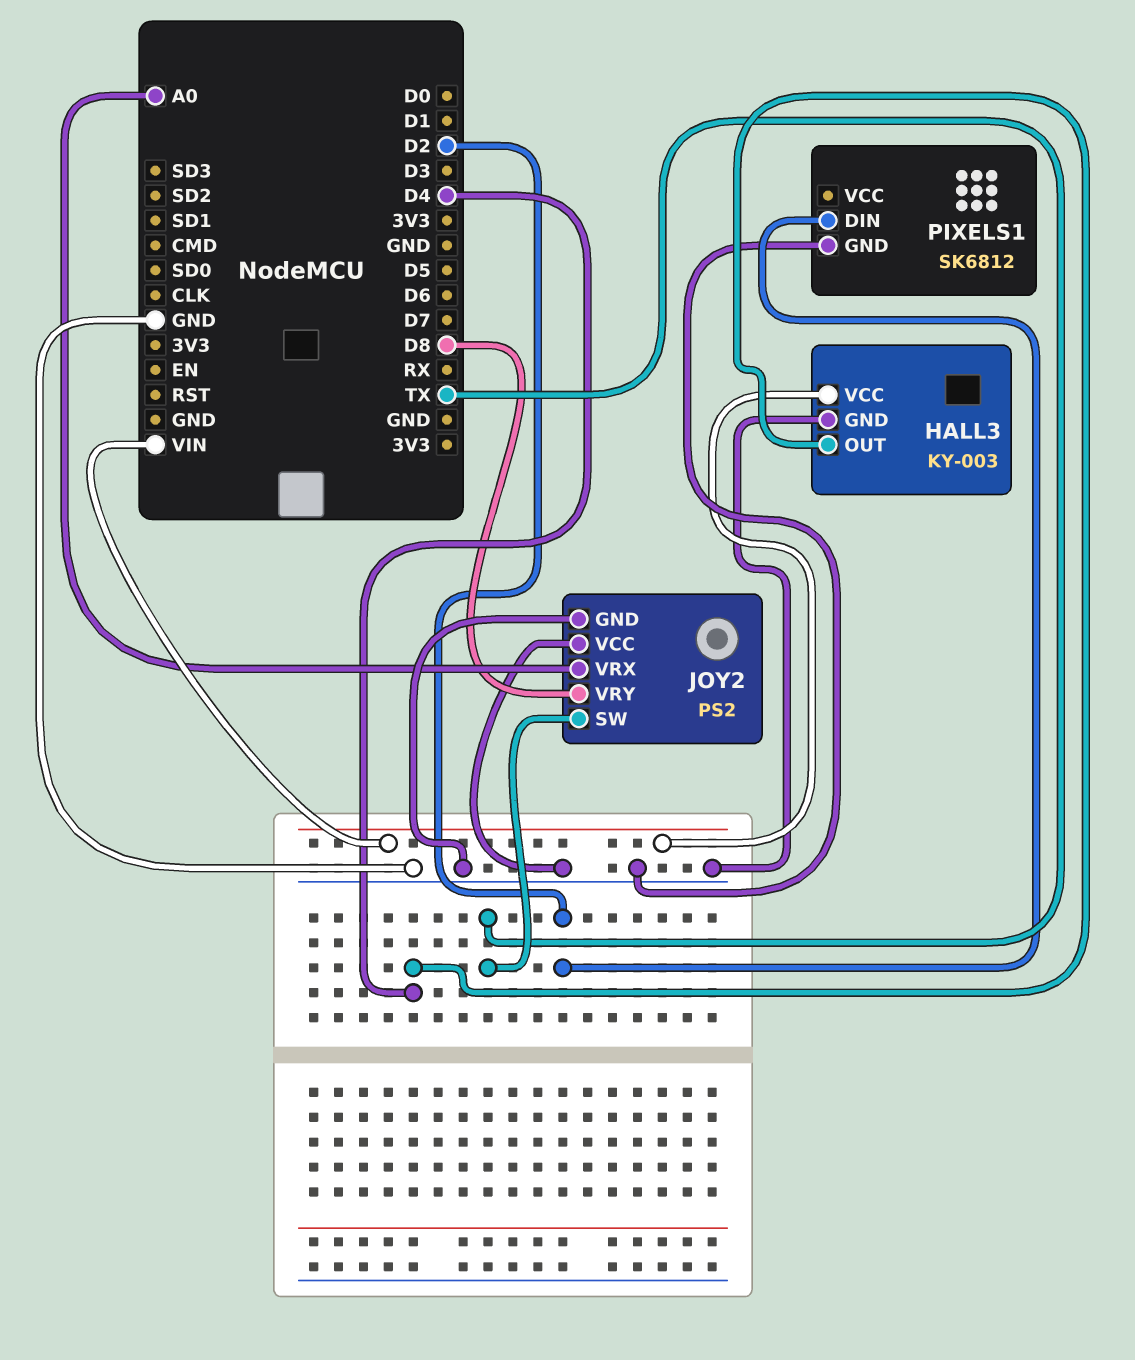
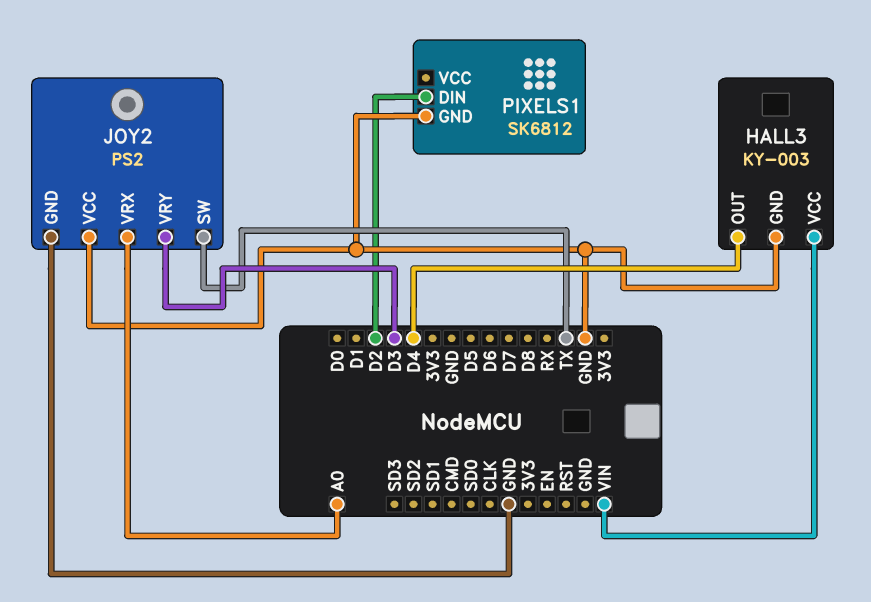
JOY2 pin VRY: D8 -> D3

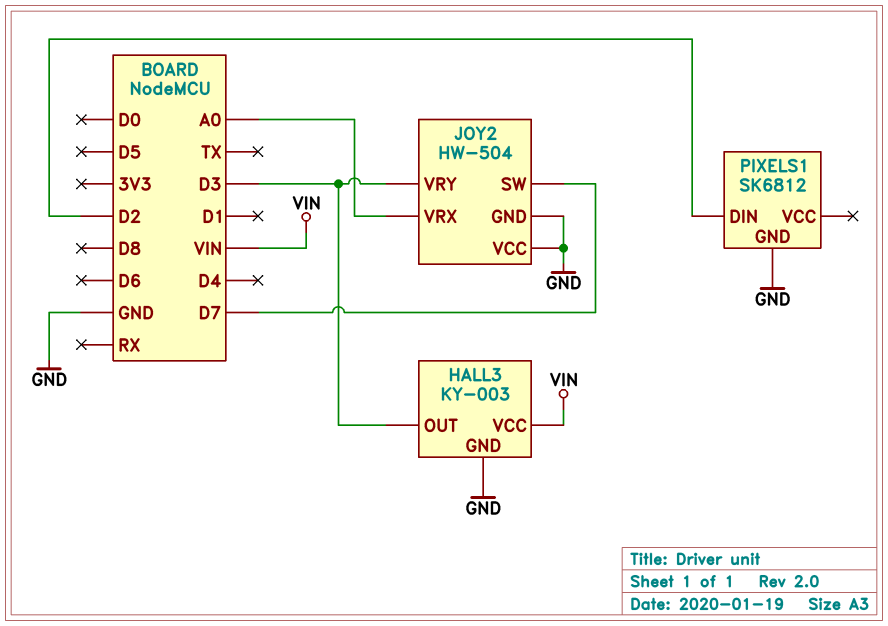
HALL3 pin OUT: D4 -> D3
JOY2: PS2 -> HW-504
JOY2 pin SW: TX -> D7

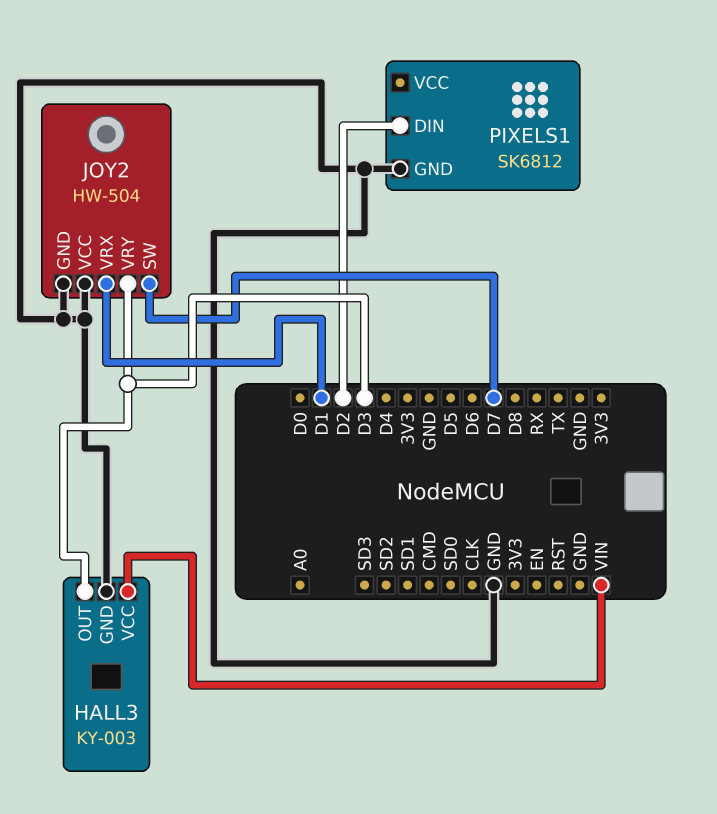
JOY2 pin VRX: A0 -> D1

